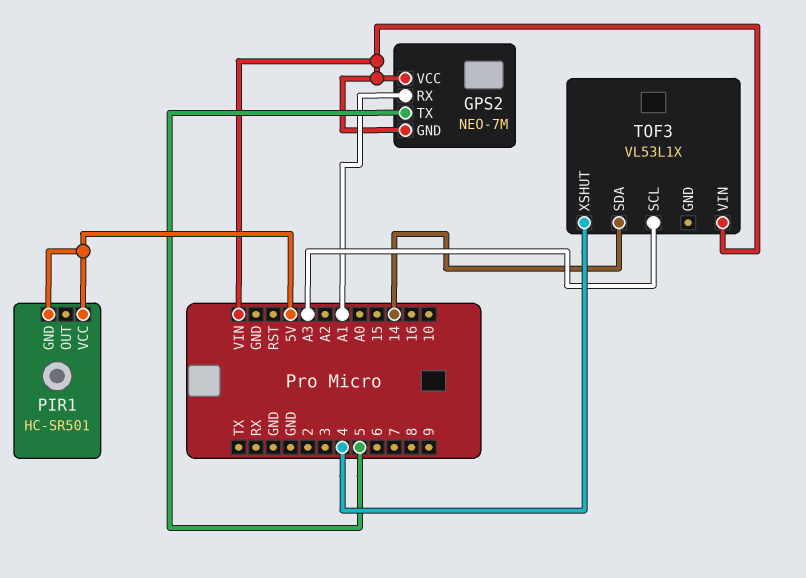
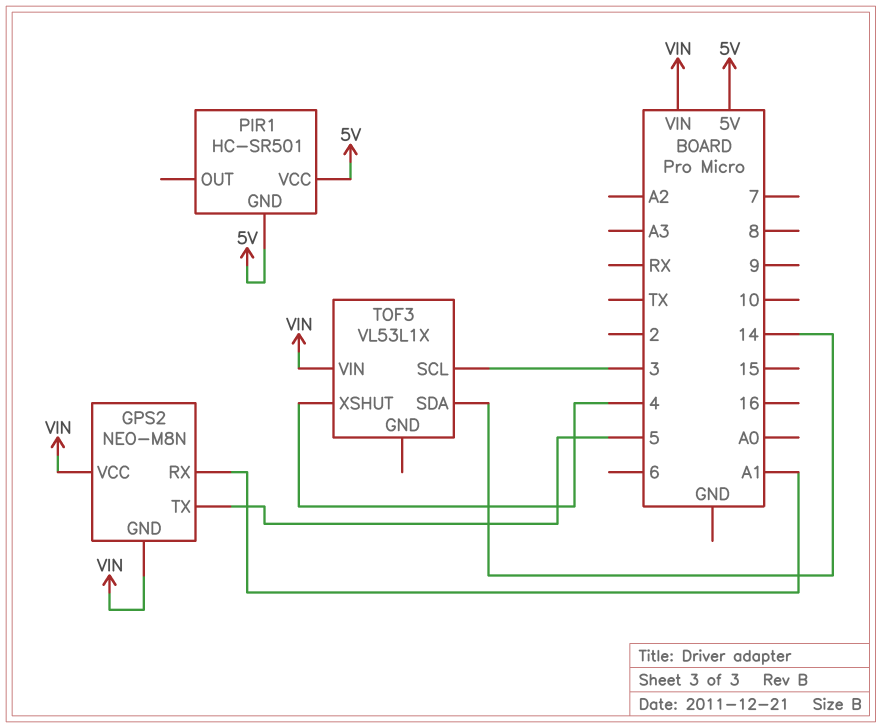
GPS2: NEO-7M -> NEO-M8N
TOF3 pin SCL: A3 -> 3

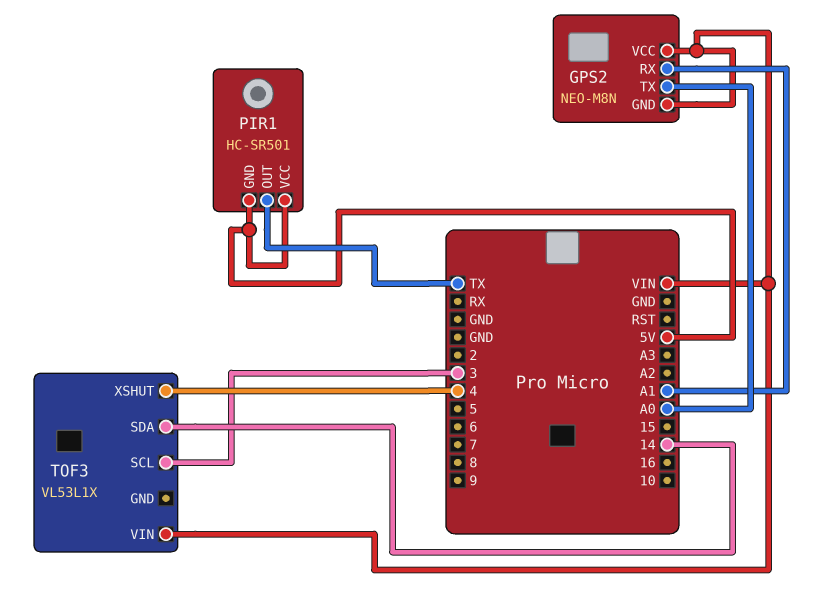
GPS2 pin TX: 5 -> A0
PIR1 pin OUT: none -> TX

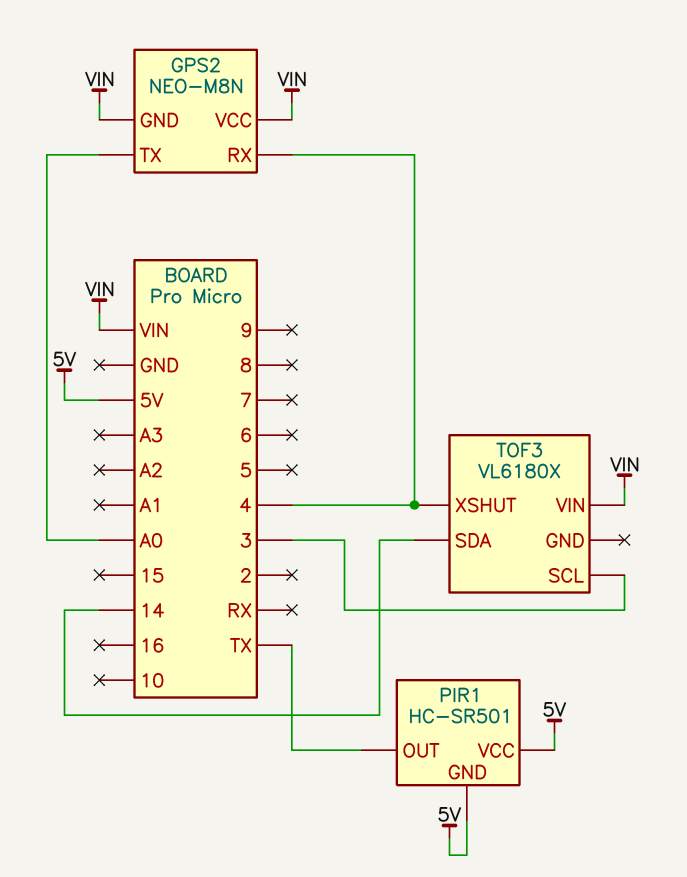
GPS2 pin RX: A1 -> 4
TOF3: VL53L1X -> VL6180X

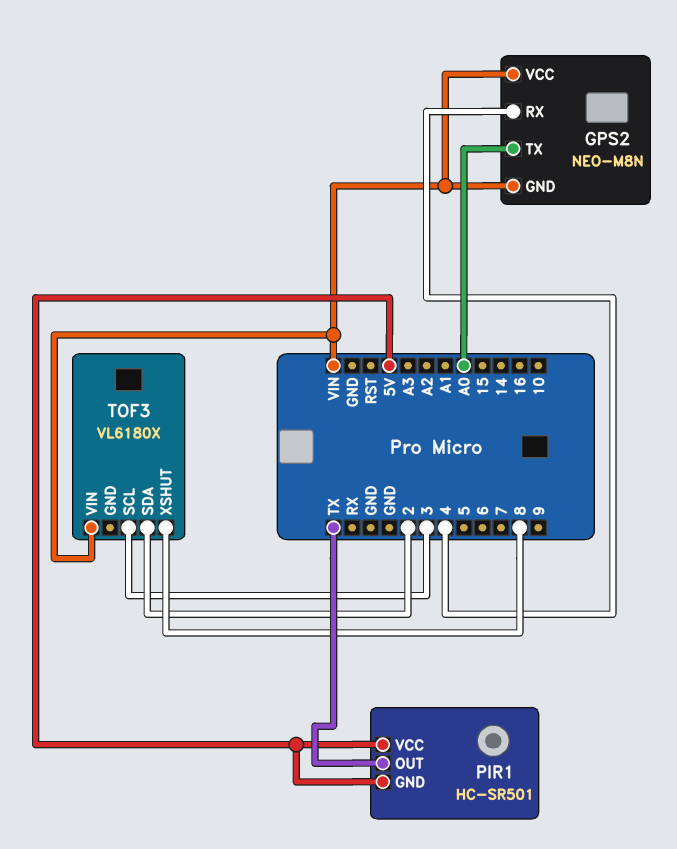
TOF3 pin SDA: 14 -> 2
TOF3 pin XSHUT: 4 -> 8

